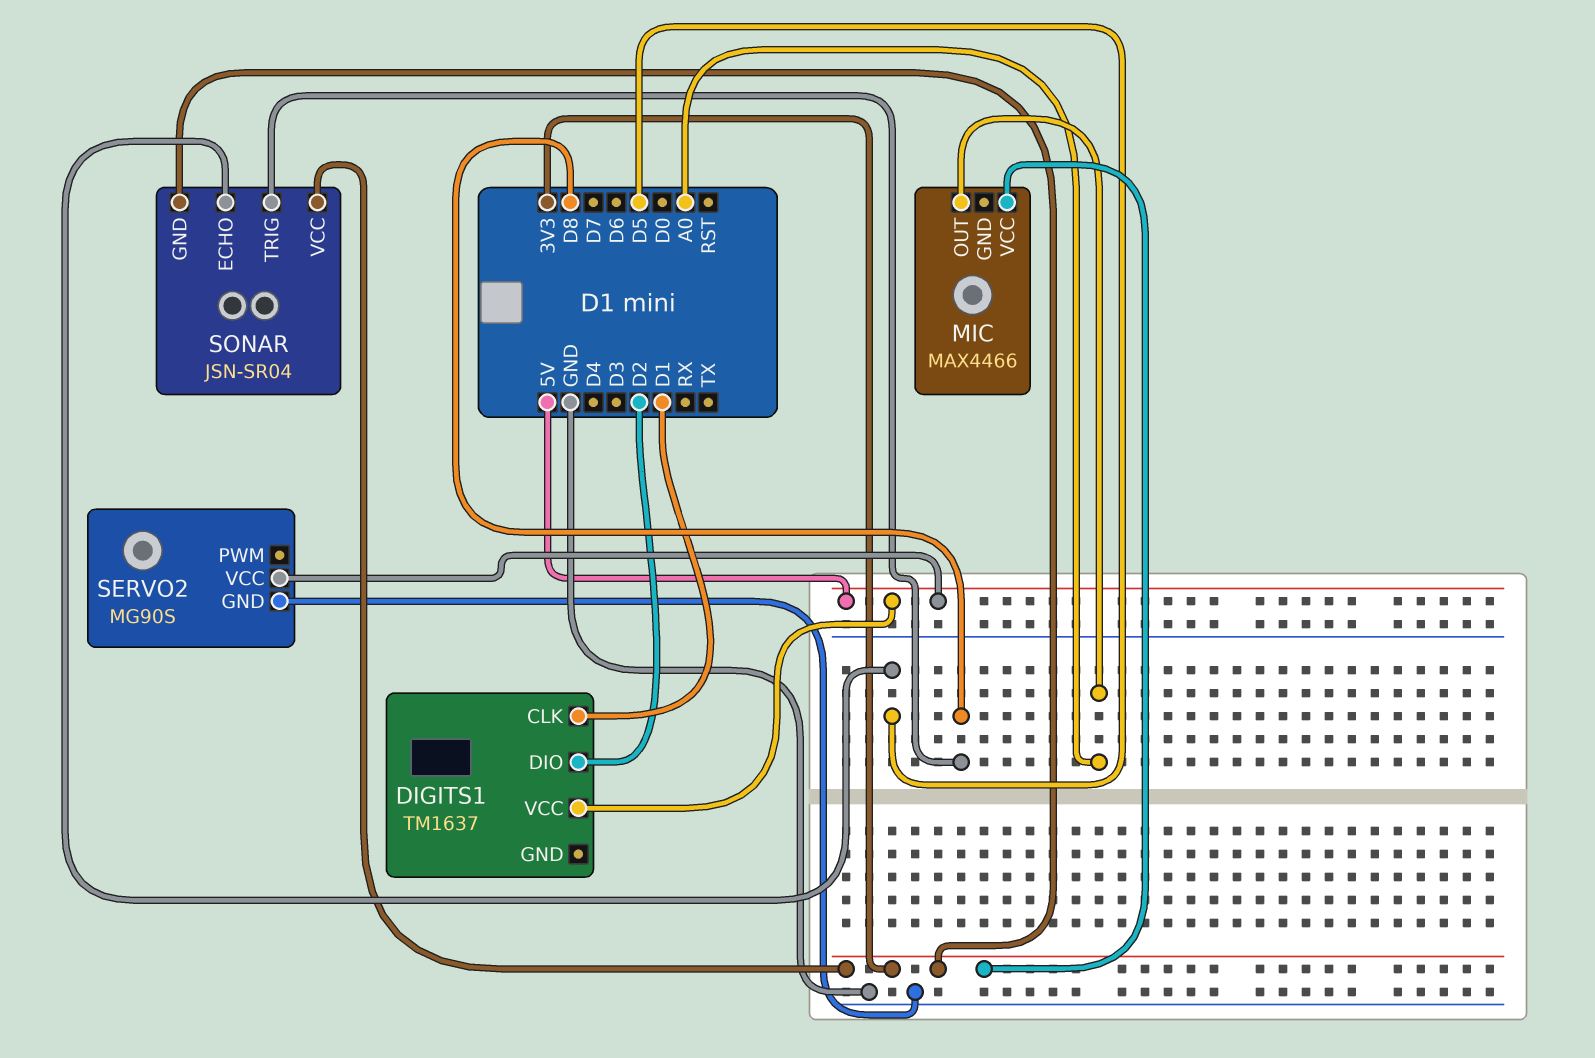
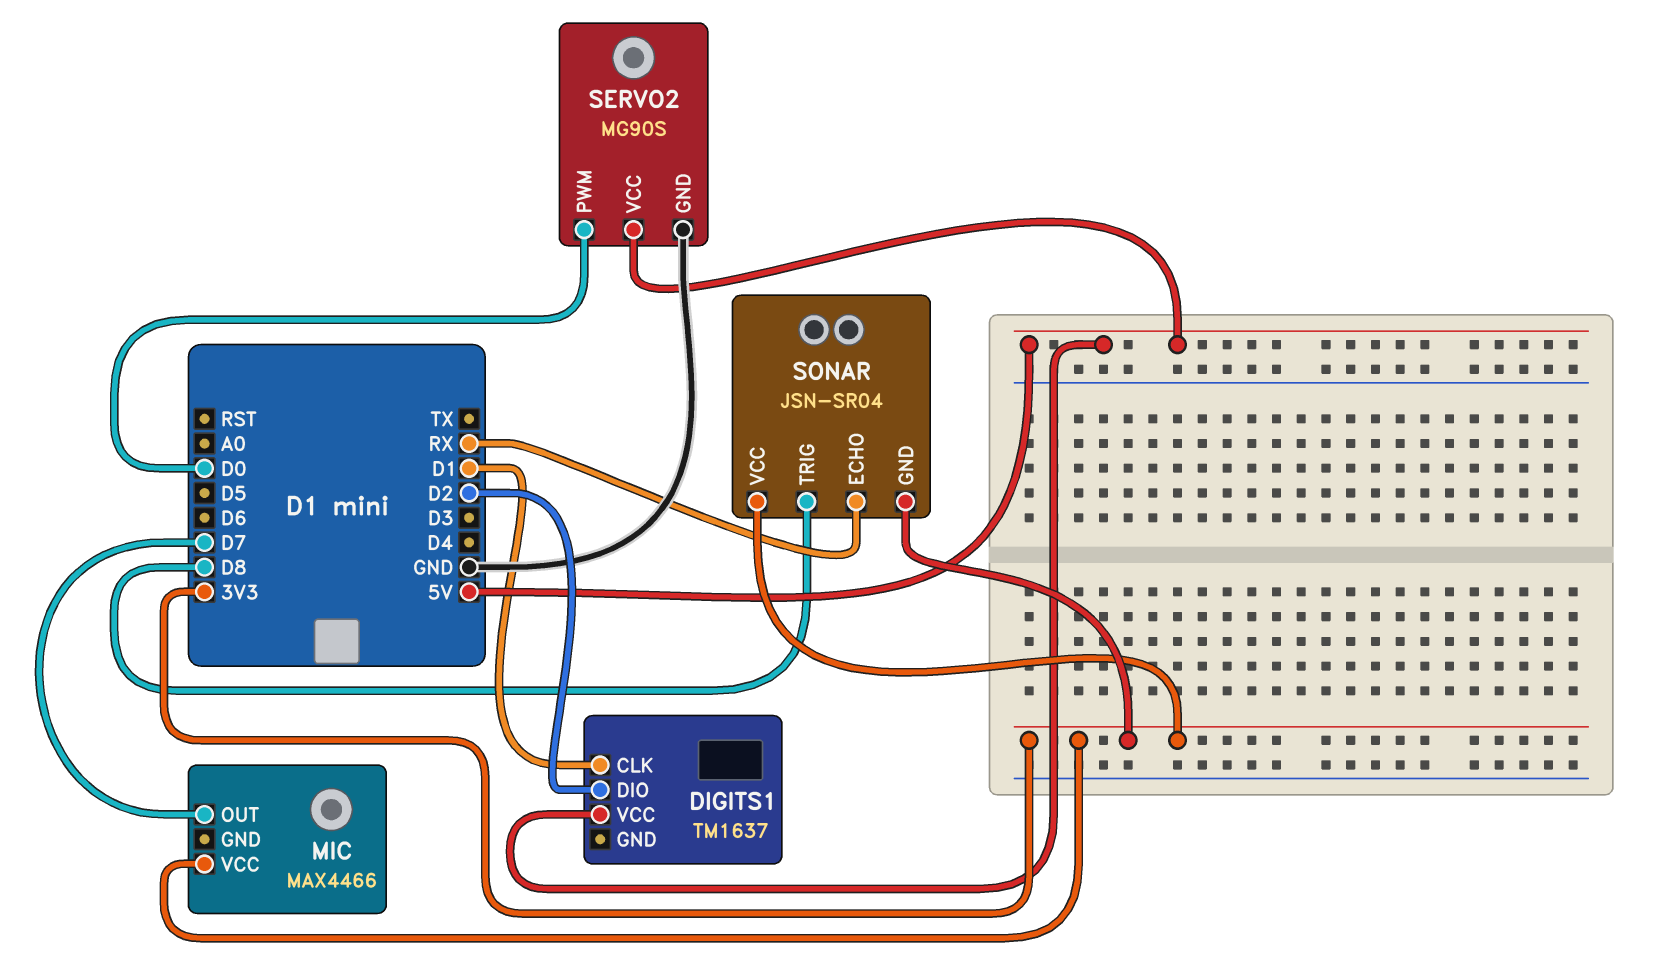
MIC pin OUT: A0 -> D7
SERVO2 pin PWM: none -> D0
SONAR pin ECHO: D5 -> RX

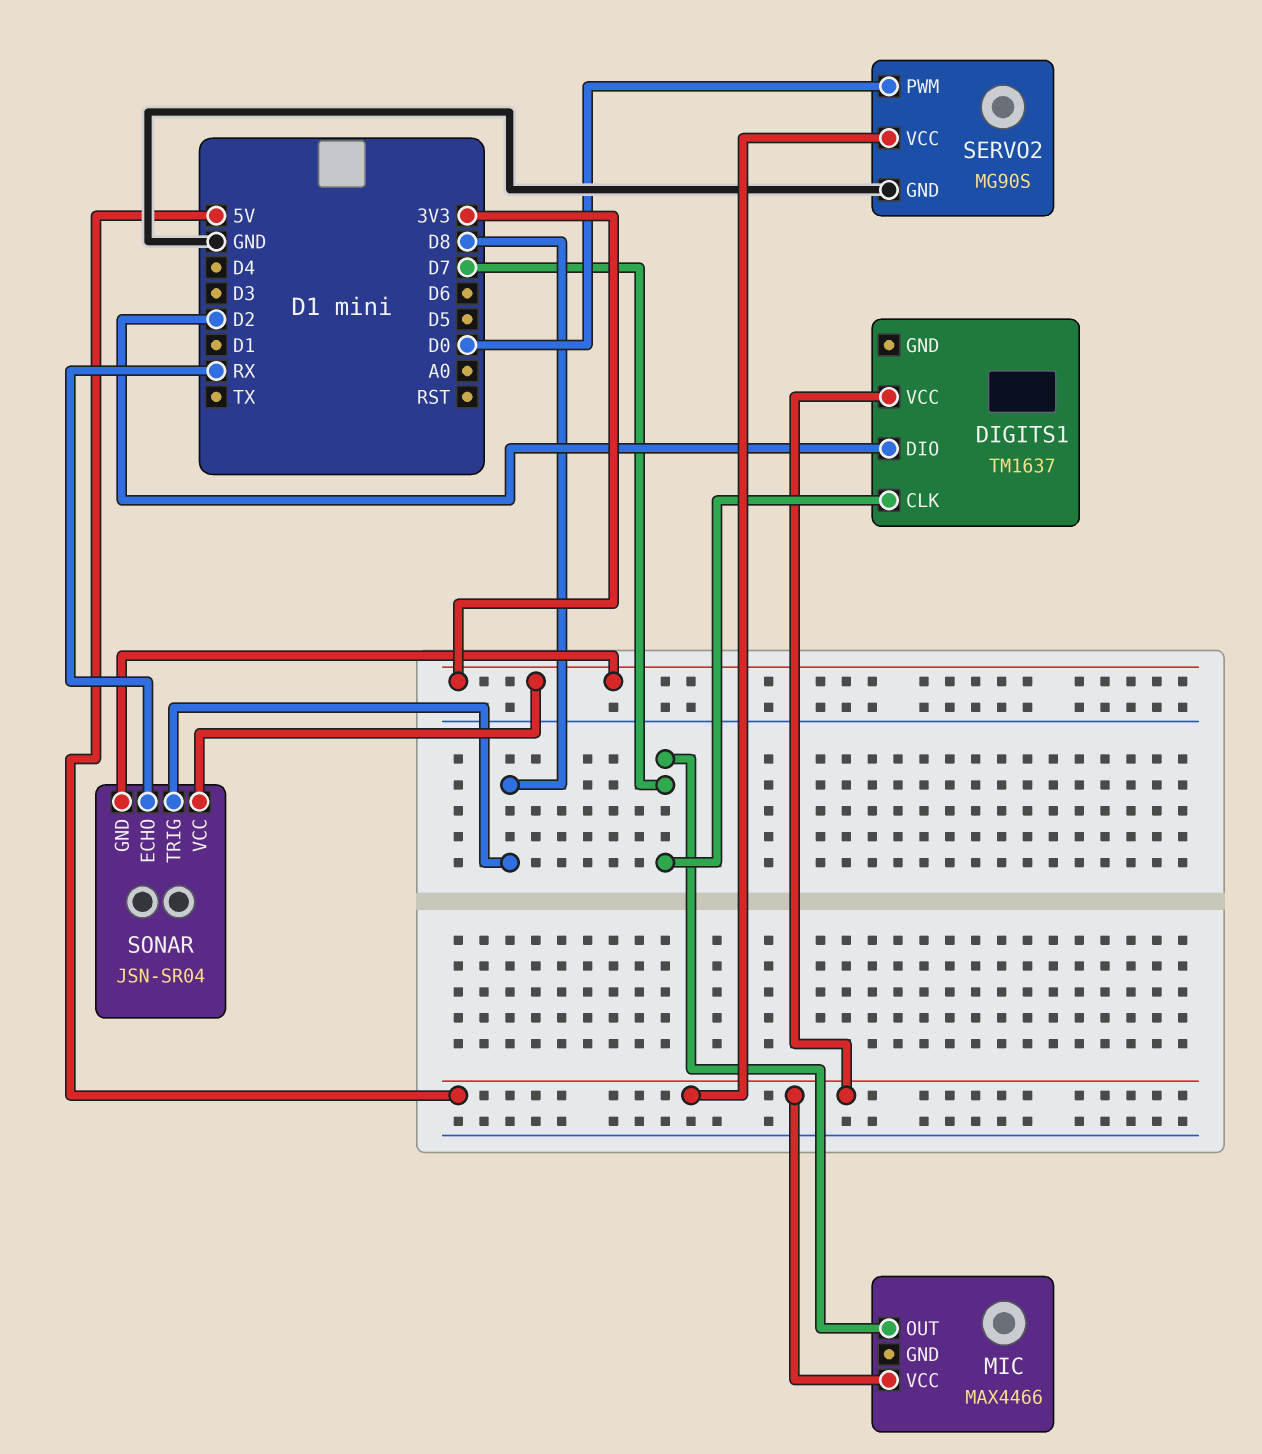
DIGITS1 pin CLK: D1 -> D7
MIC pin VCC: 3V3 -> 5V

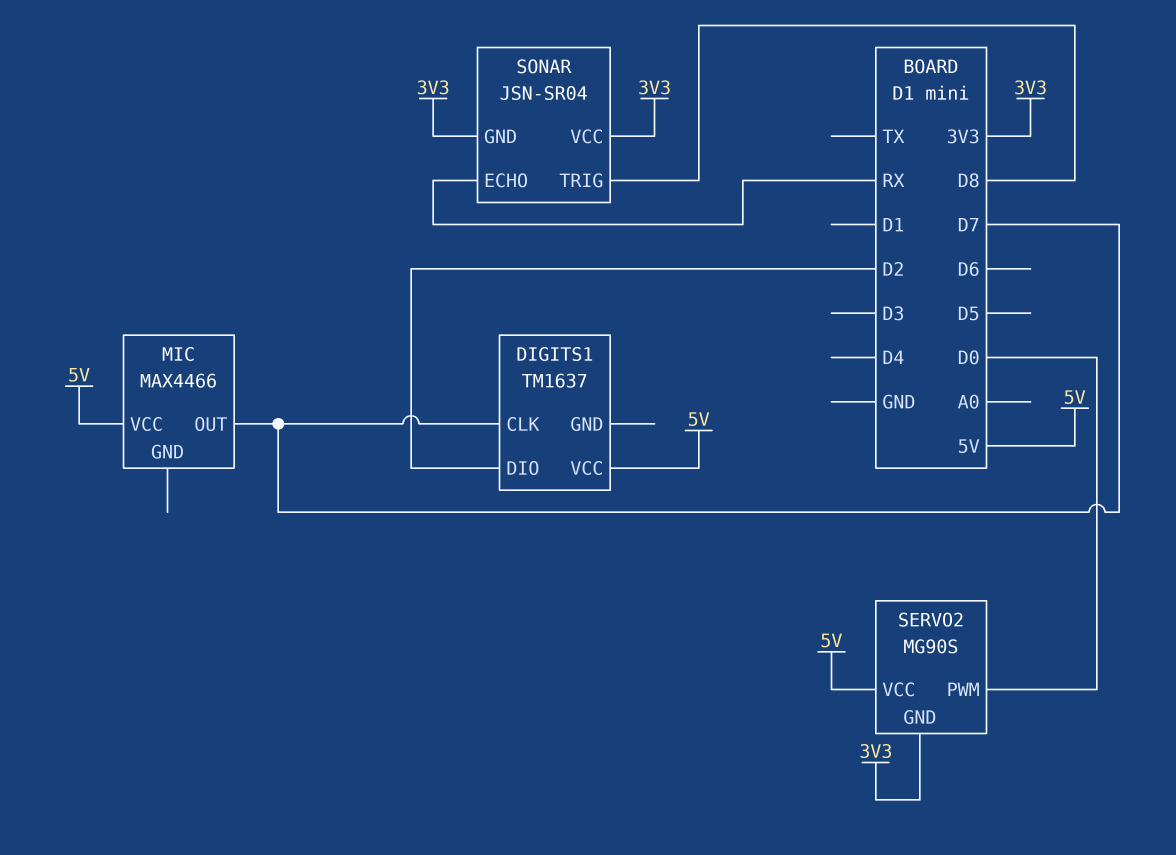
SERVO2 pin GND: GND -> 3V3

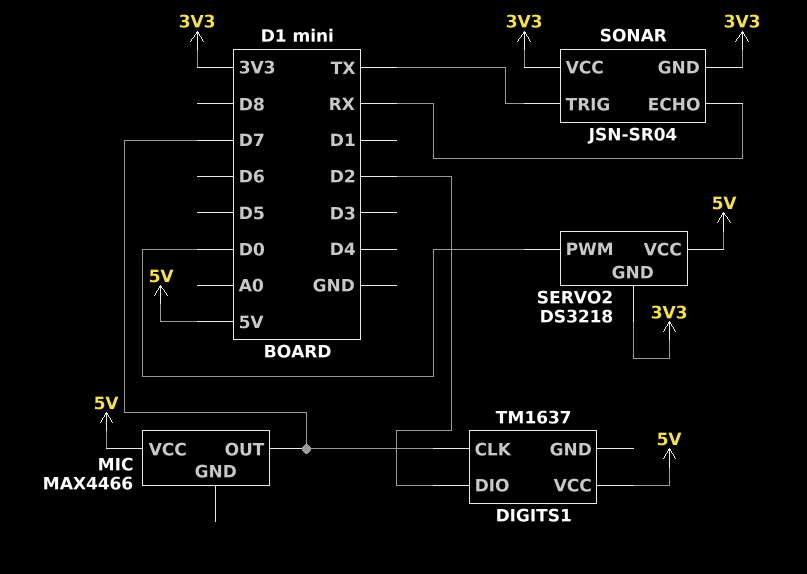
SERVO2: MG90S -> DS3218
SONAR pin TRIG: D8 -> TX

